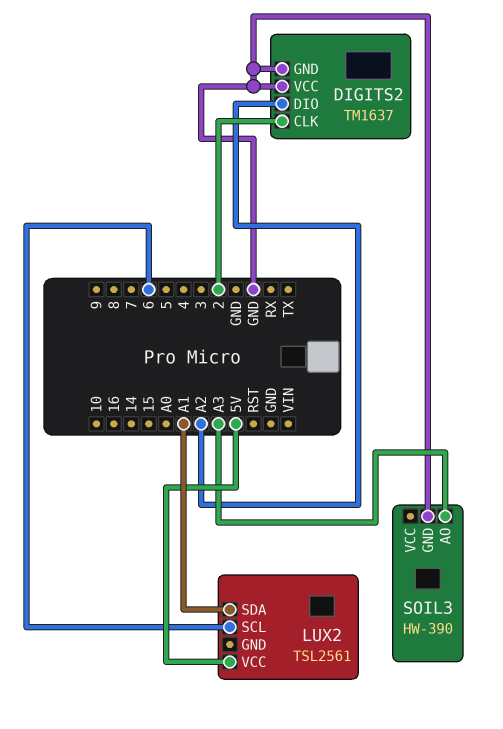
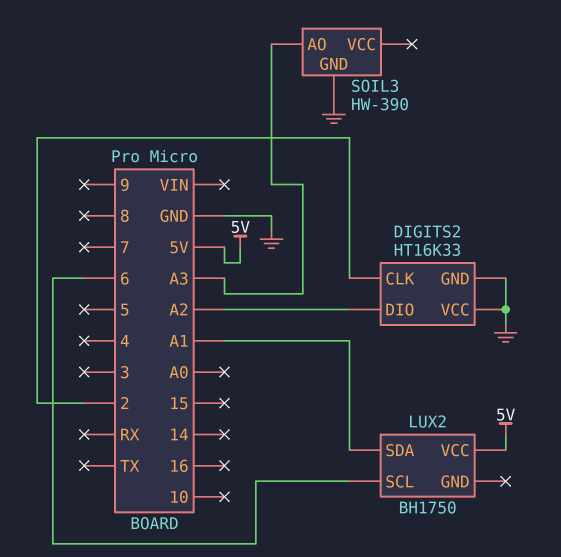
DIGITS2: TM1637 -> HT16K33
LUX2: TSL2561 -> BH1750

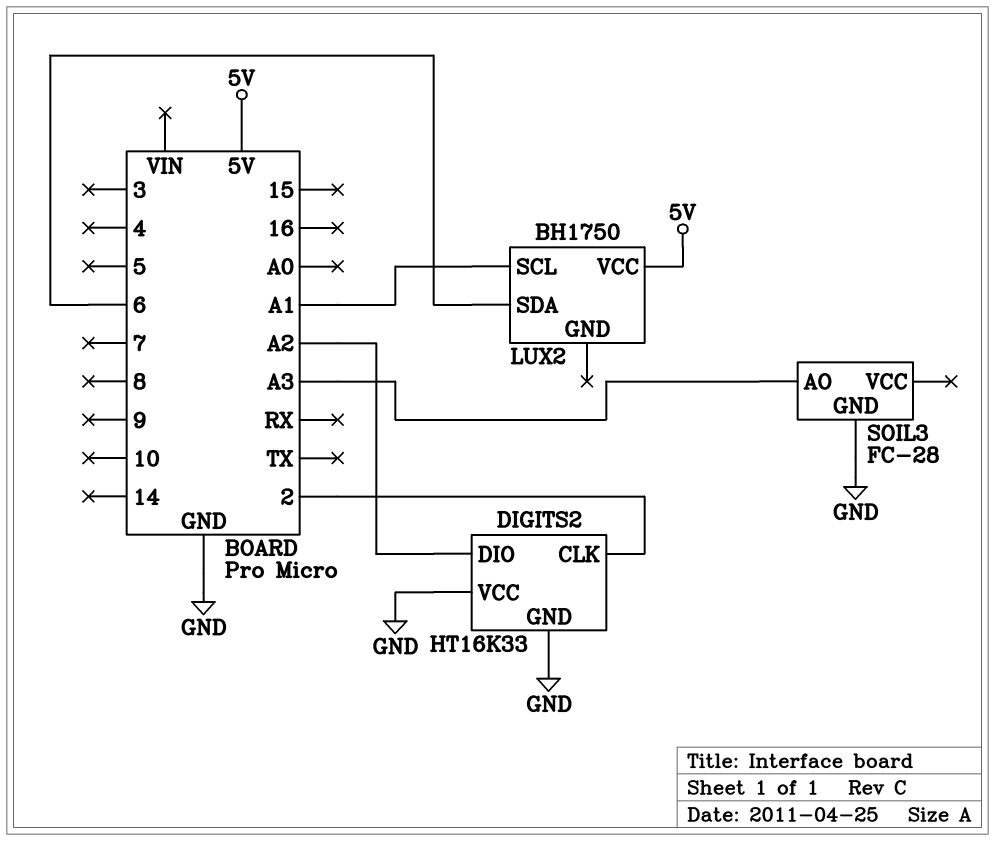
LUX2 pin SCL: 6 -> A1
LUX2 pin SDA: A1 -> 6
SOIL3: HW-390 -> FC-28

